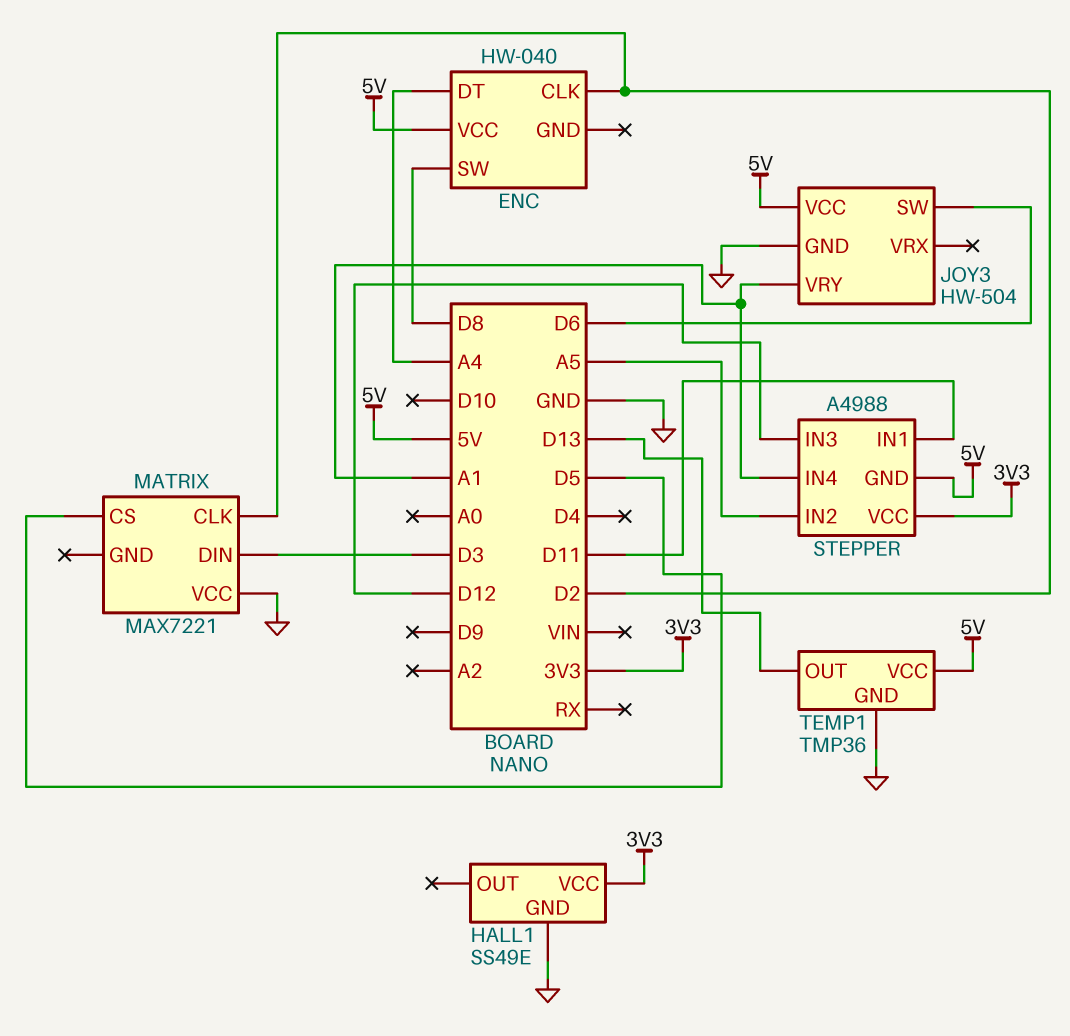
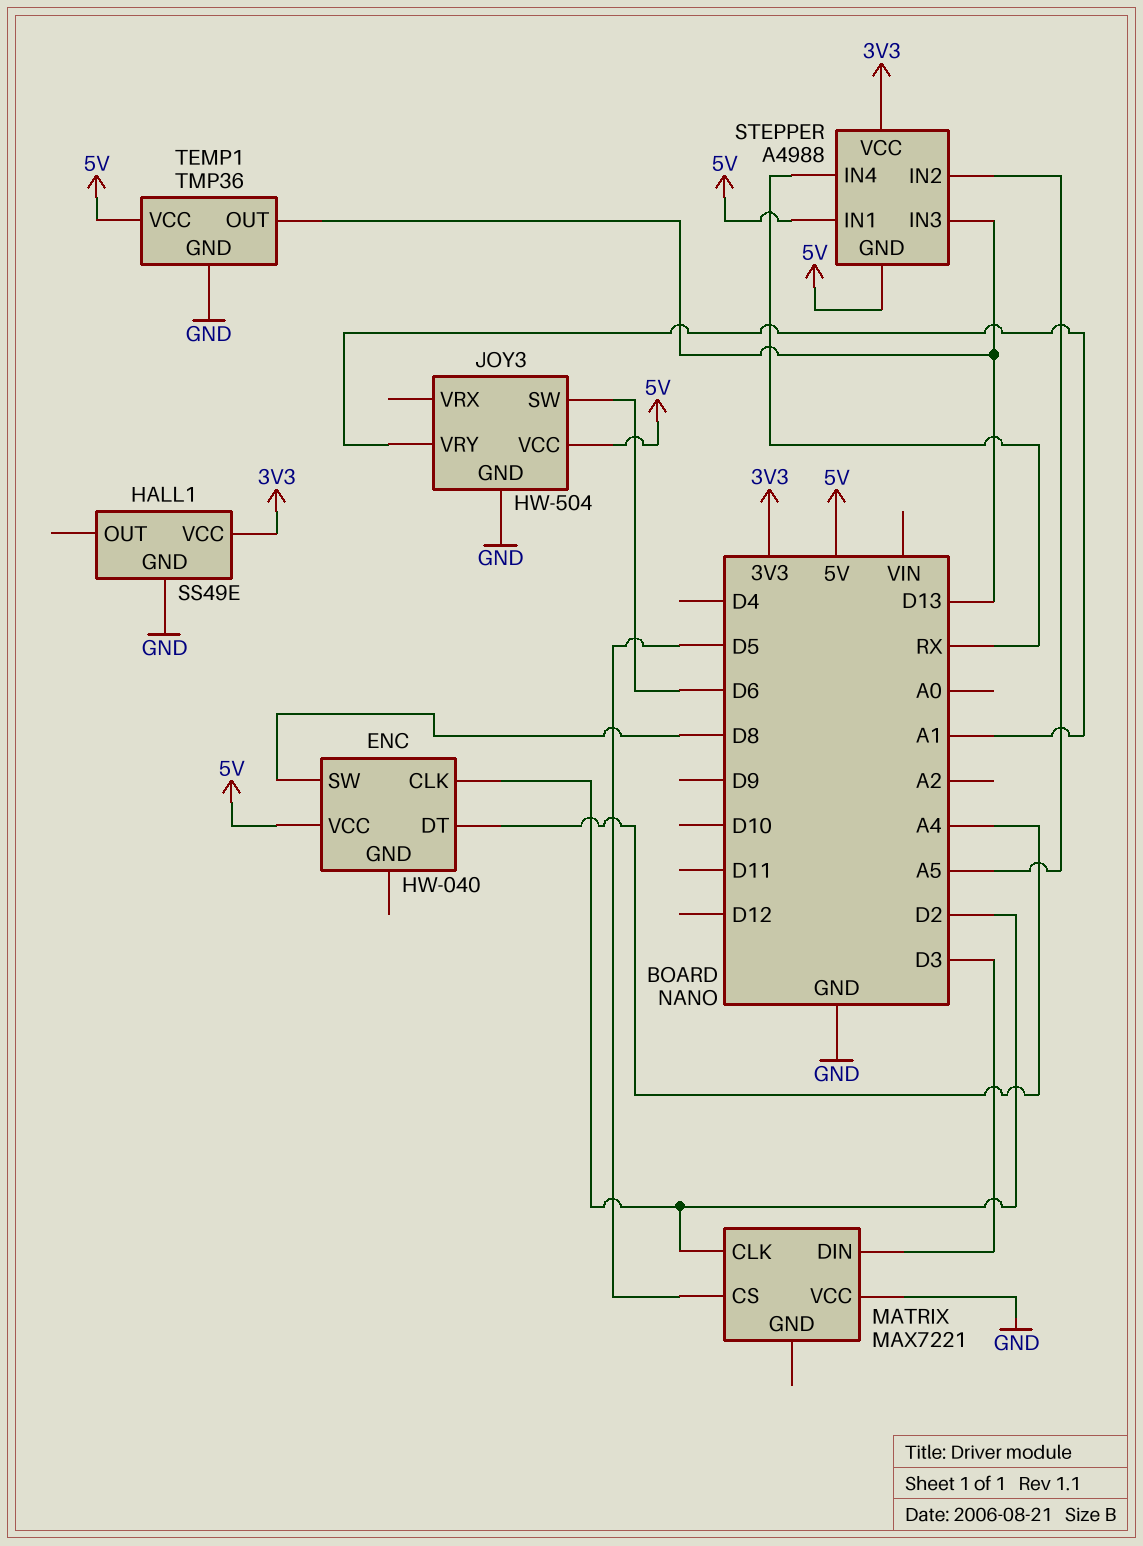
STEPPER pin IN1: D11 -> 5V
STEPPER pin IN3: D12 -> D13
STEPPER pin IN4: A1 -> RX

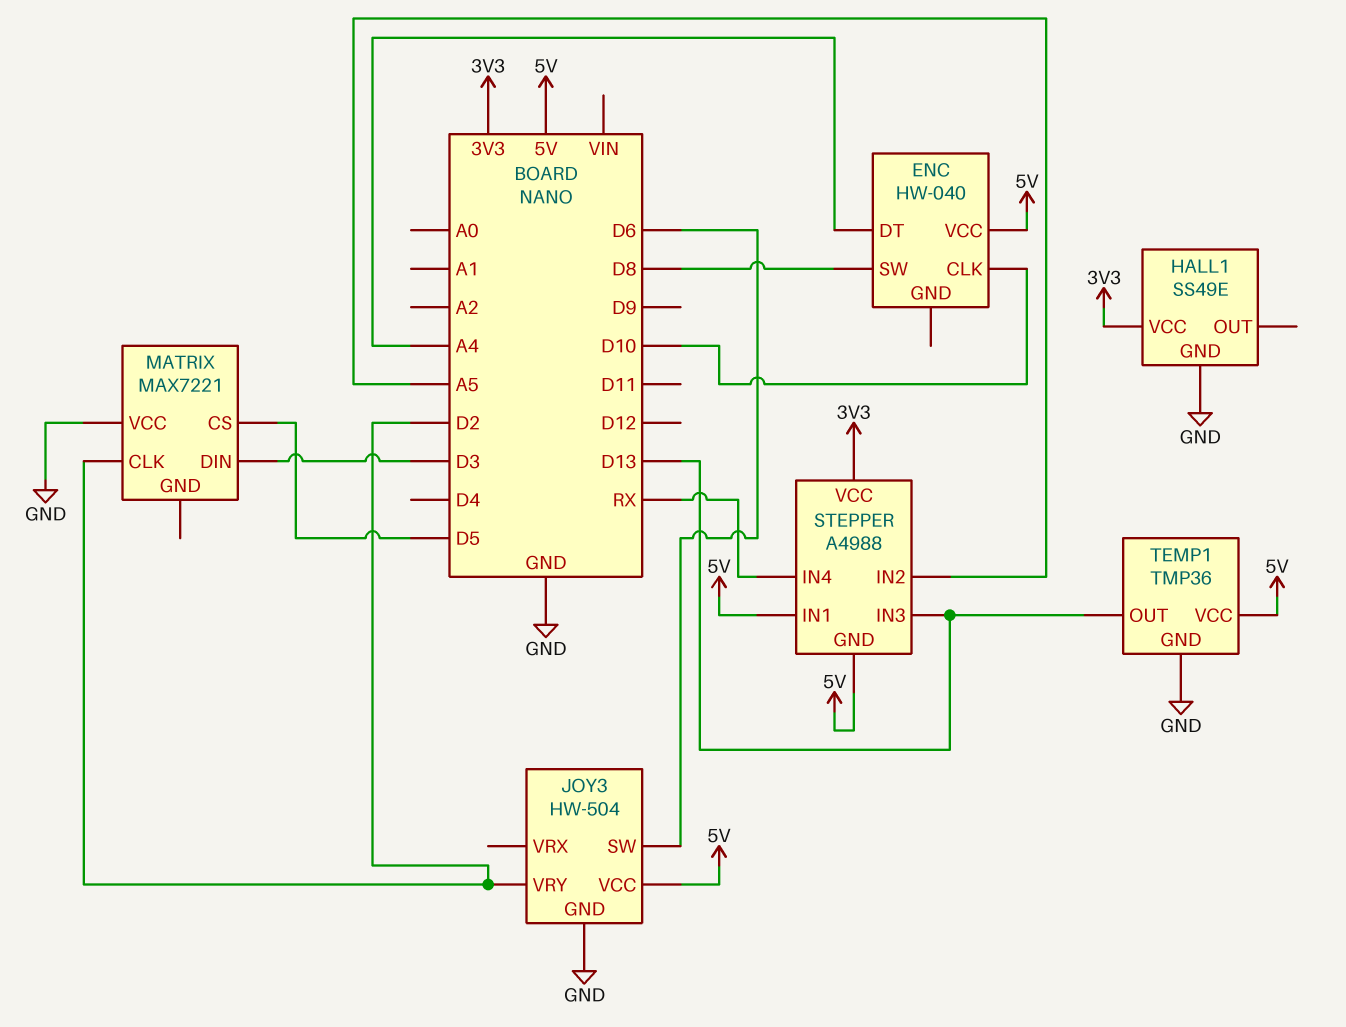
ENC pin CLK: D2 -> D10
JOY3 pin VRY: A1 -> D2

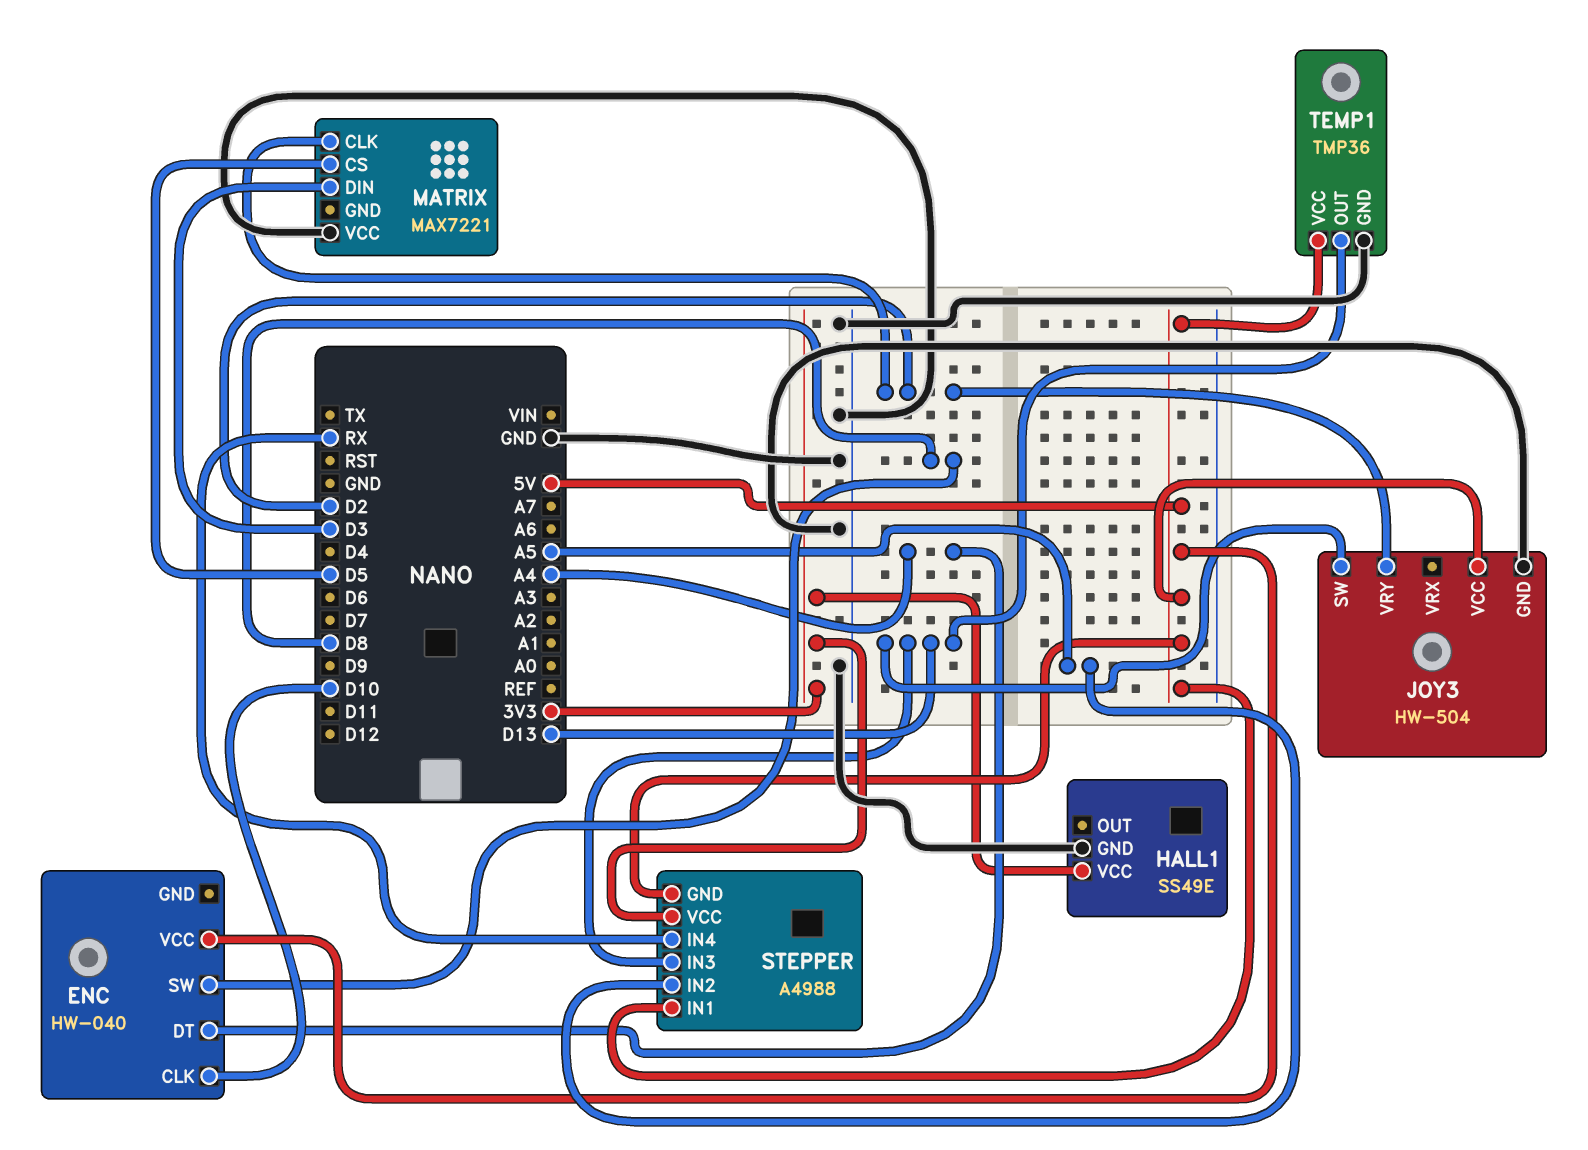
JOY3 pin SW: D6 -> D13

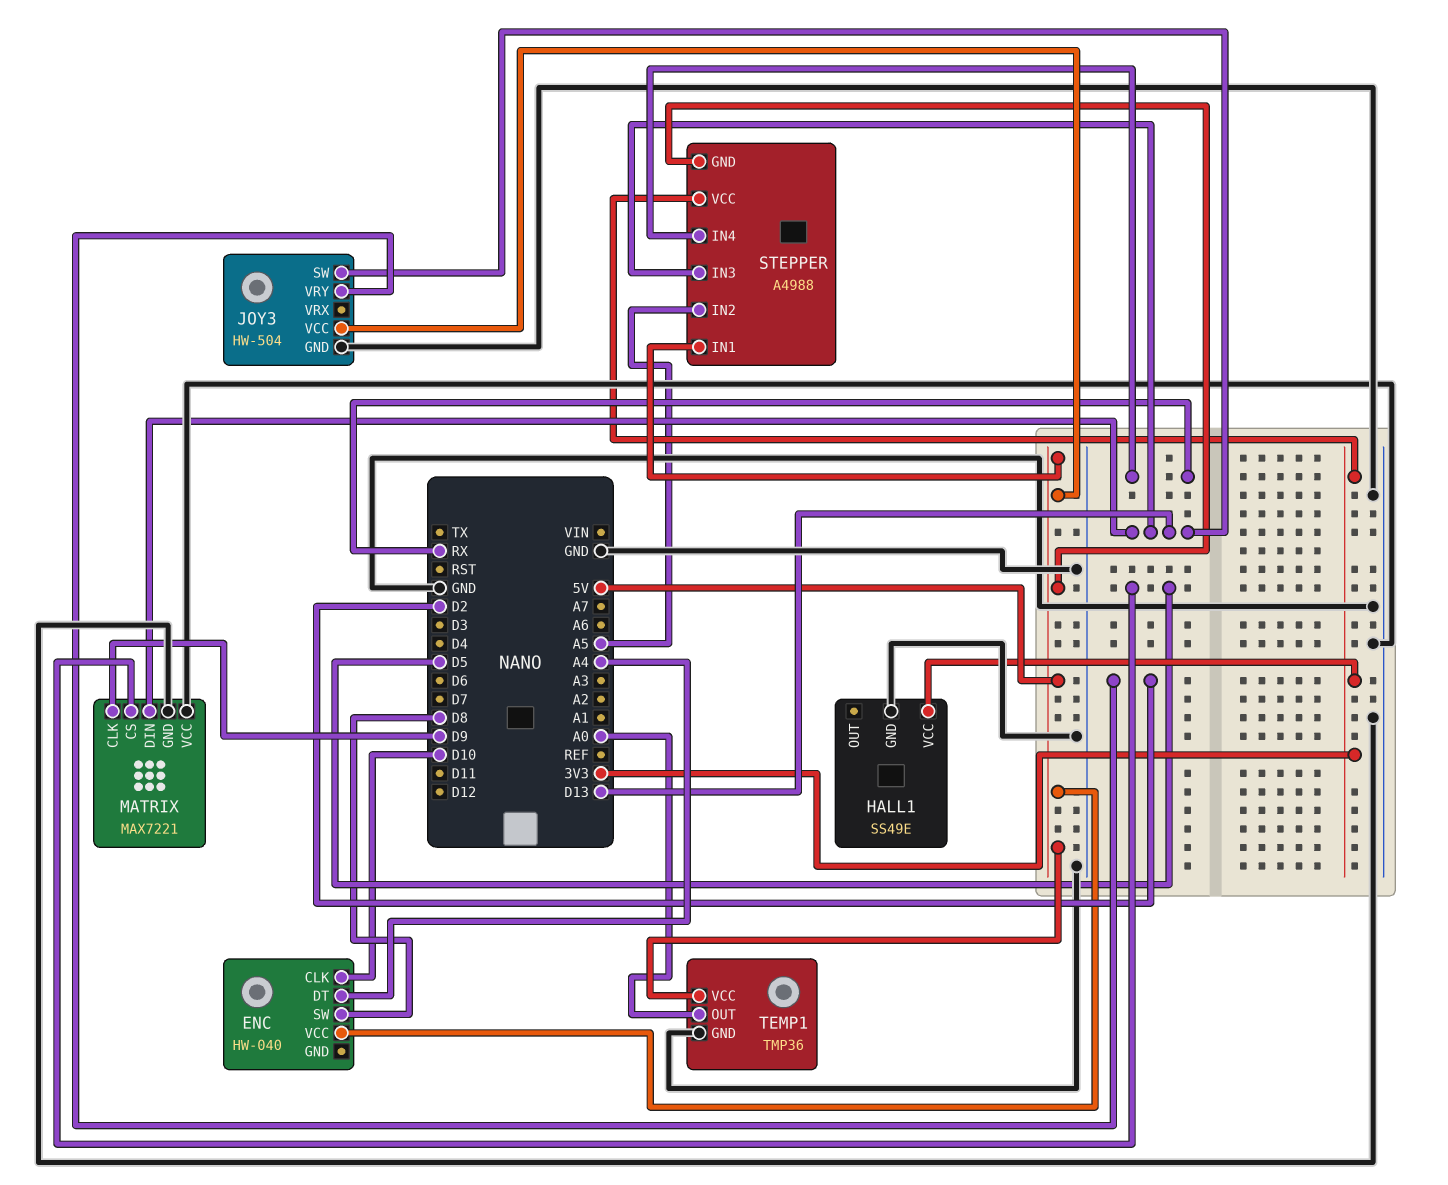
MATRIX pin CLK: D2 -> D9
MATRIX pin DIN: D3 -> D13
MATRIX pin GND: none -> GND
TEMP1 pin OUT: D13 -> A0

